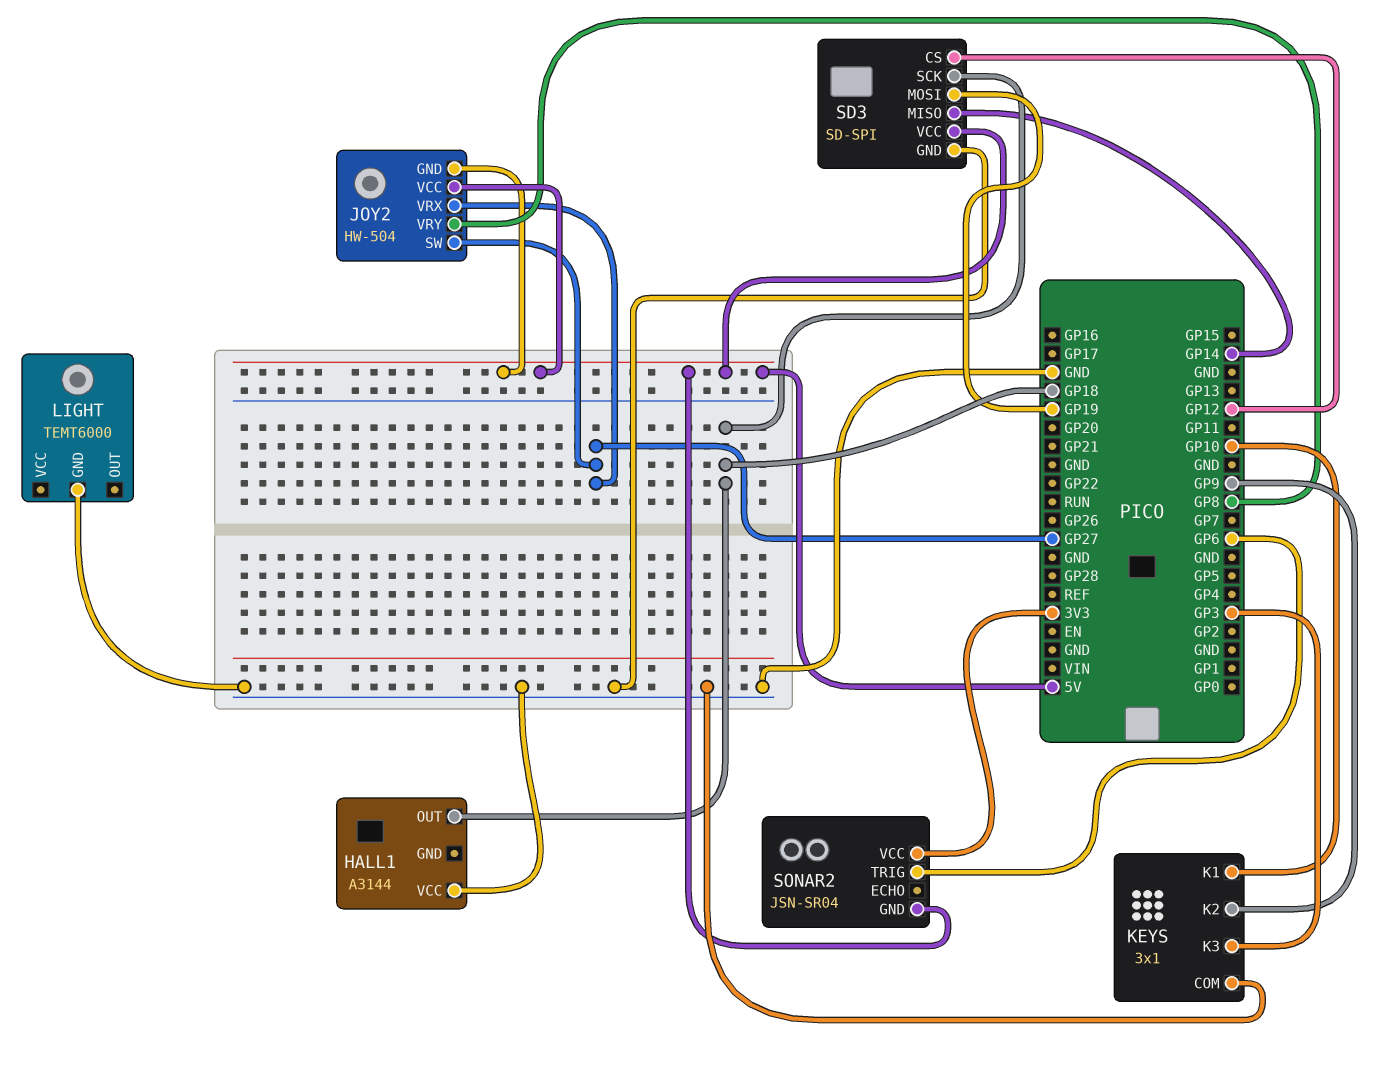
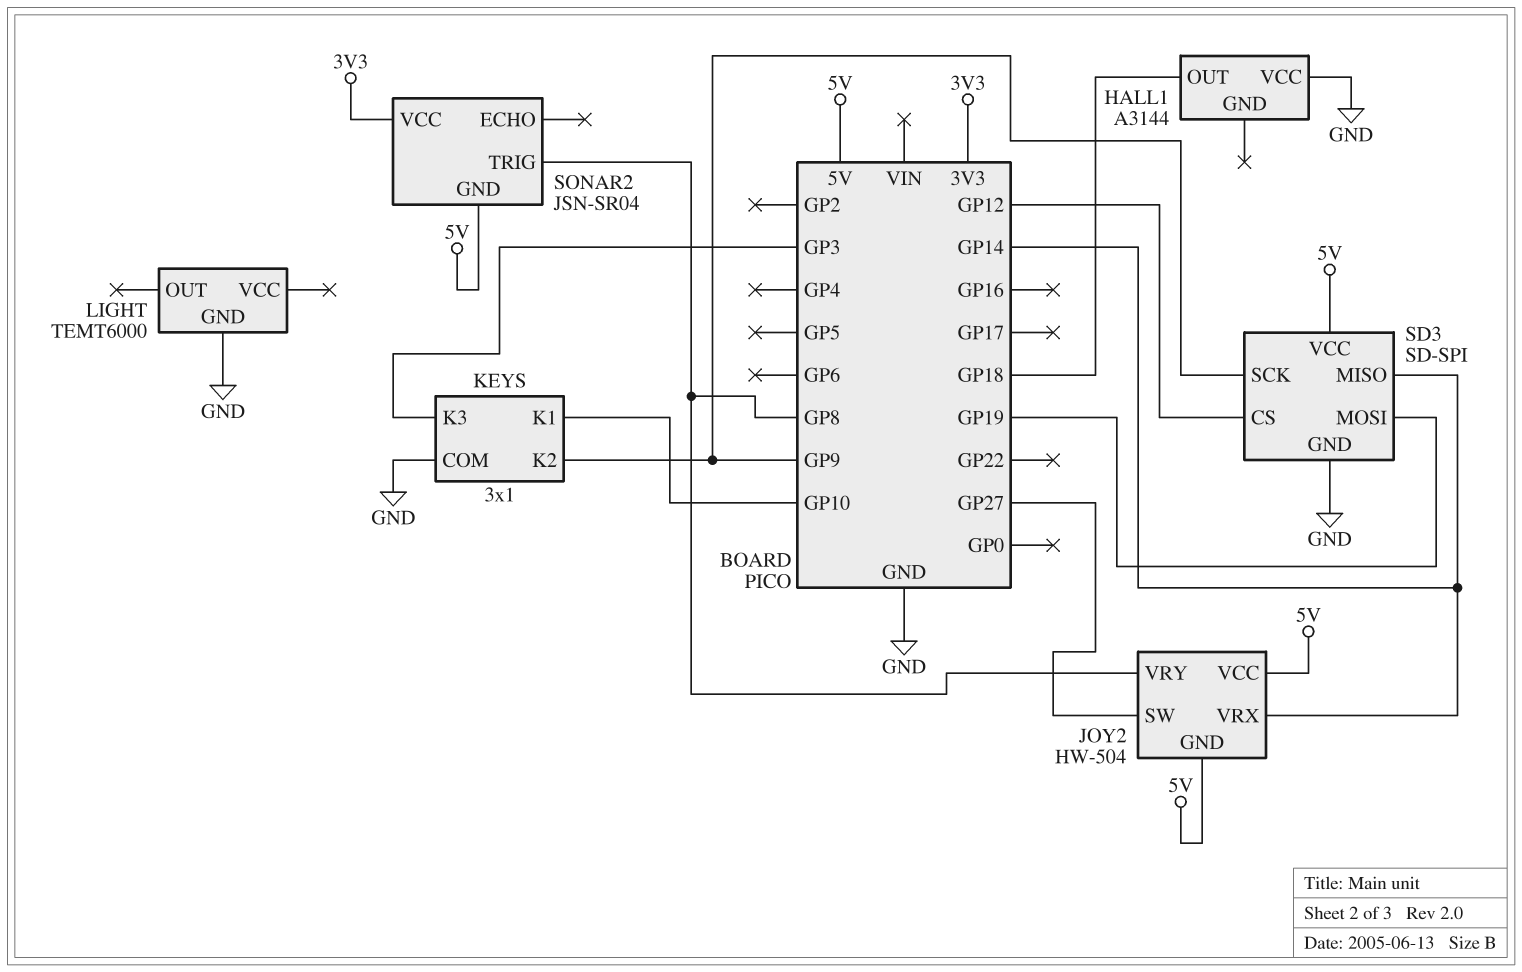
JOY2 pin VRX: GP27 -> GP14
SD3 pin SCK: GP18 -> GP9
SONAR2 pin TRIG: GP6 -> GP8

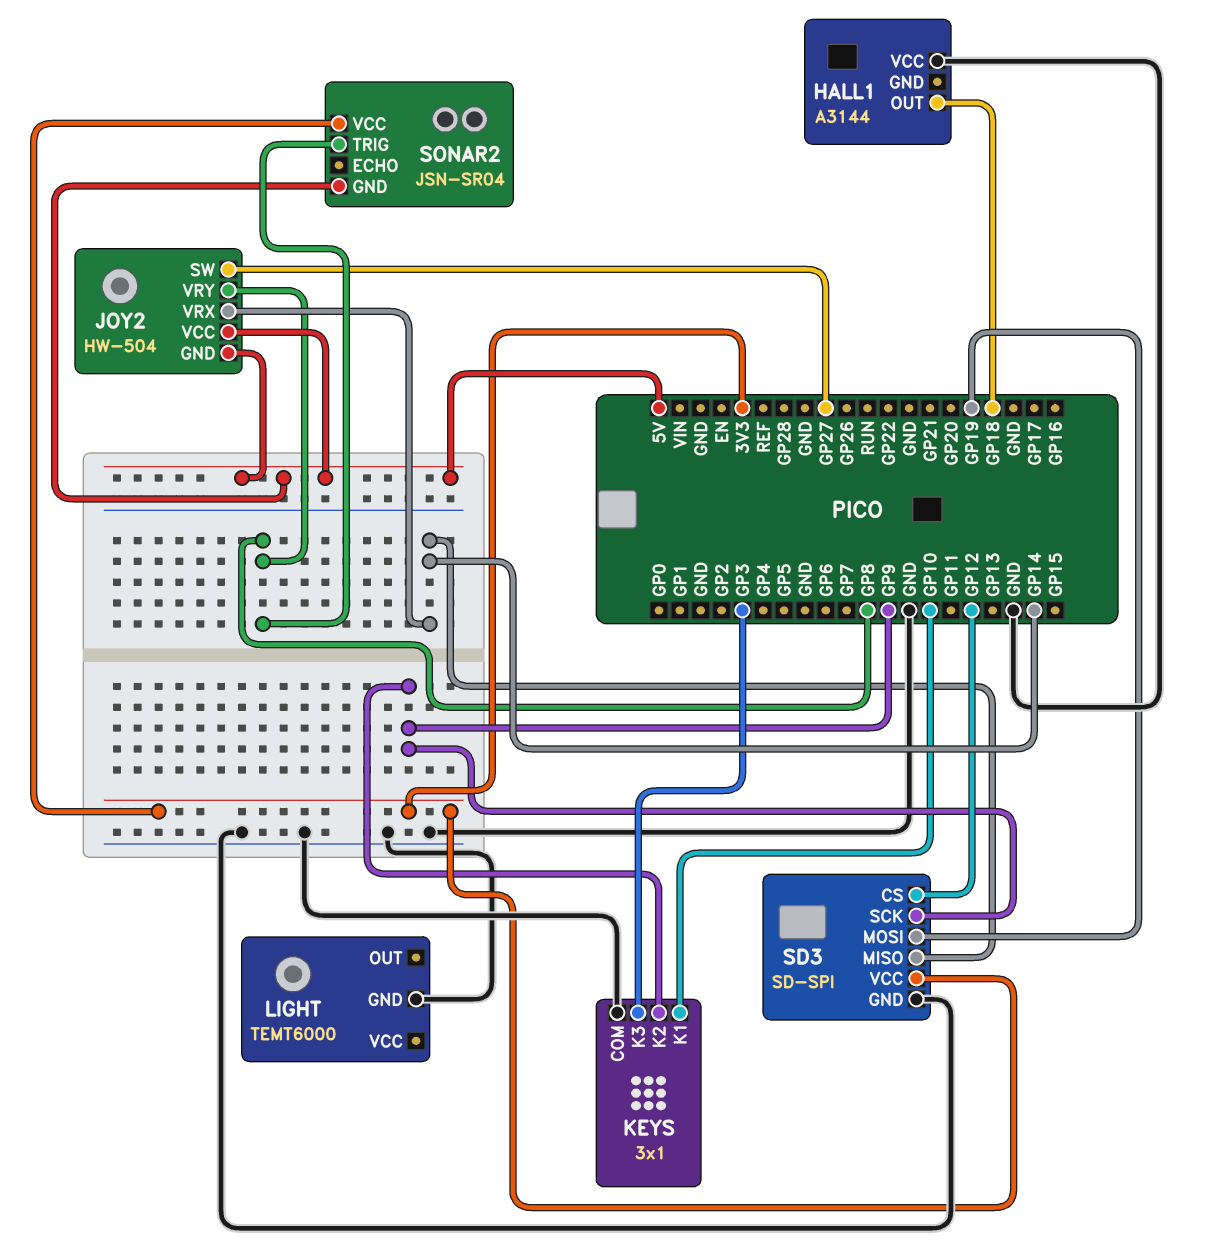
SD3 pin VCC: 5V -> 3V3

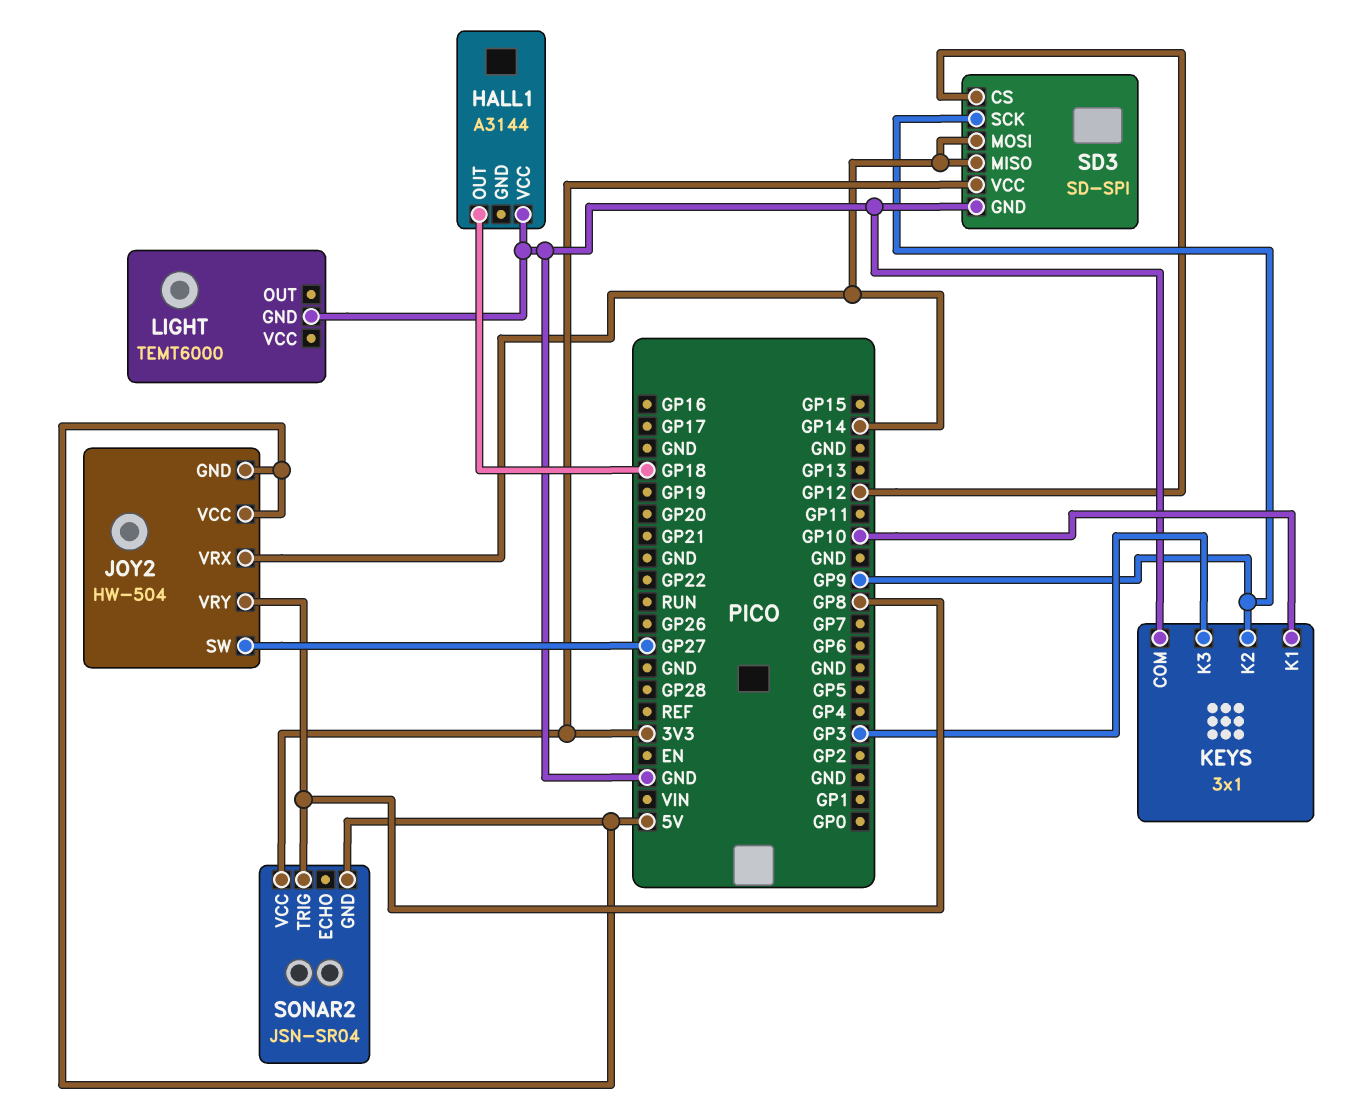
SD3 pin MOSI: GP19 -> GP14

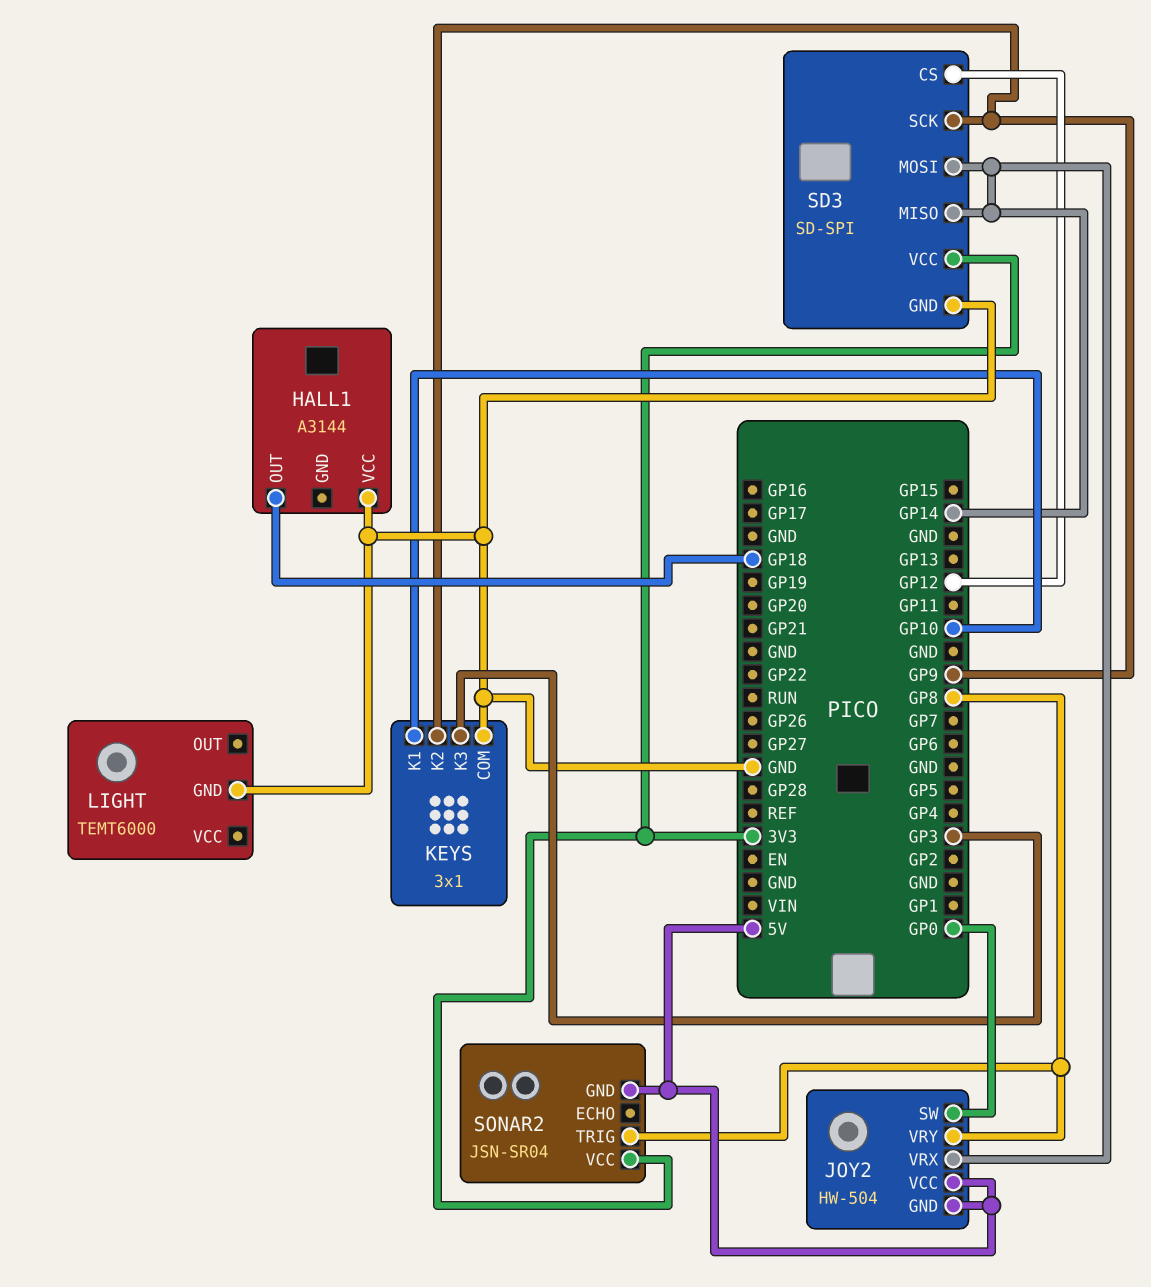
JOY2 pin SW: GP27 -> GP0

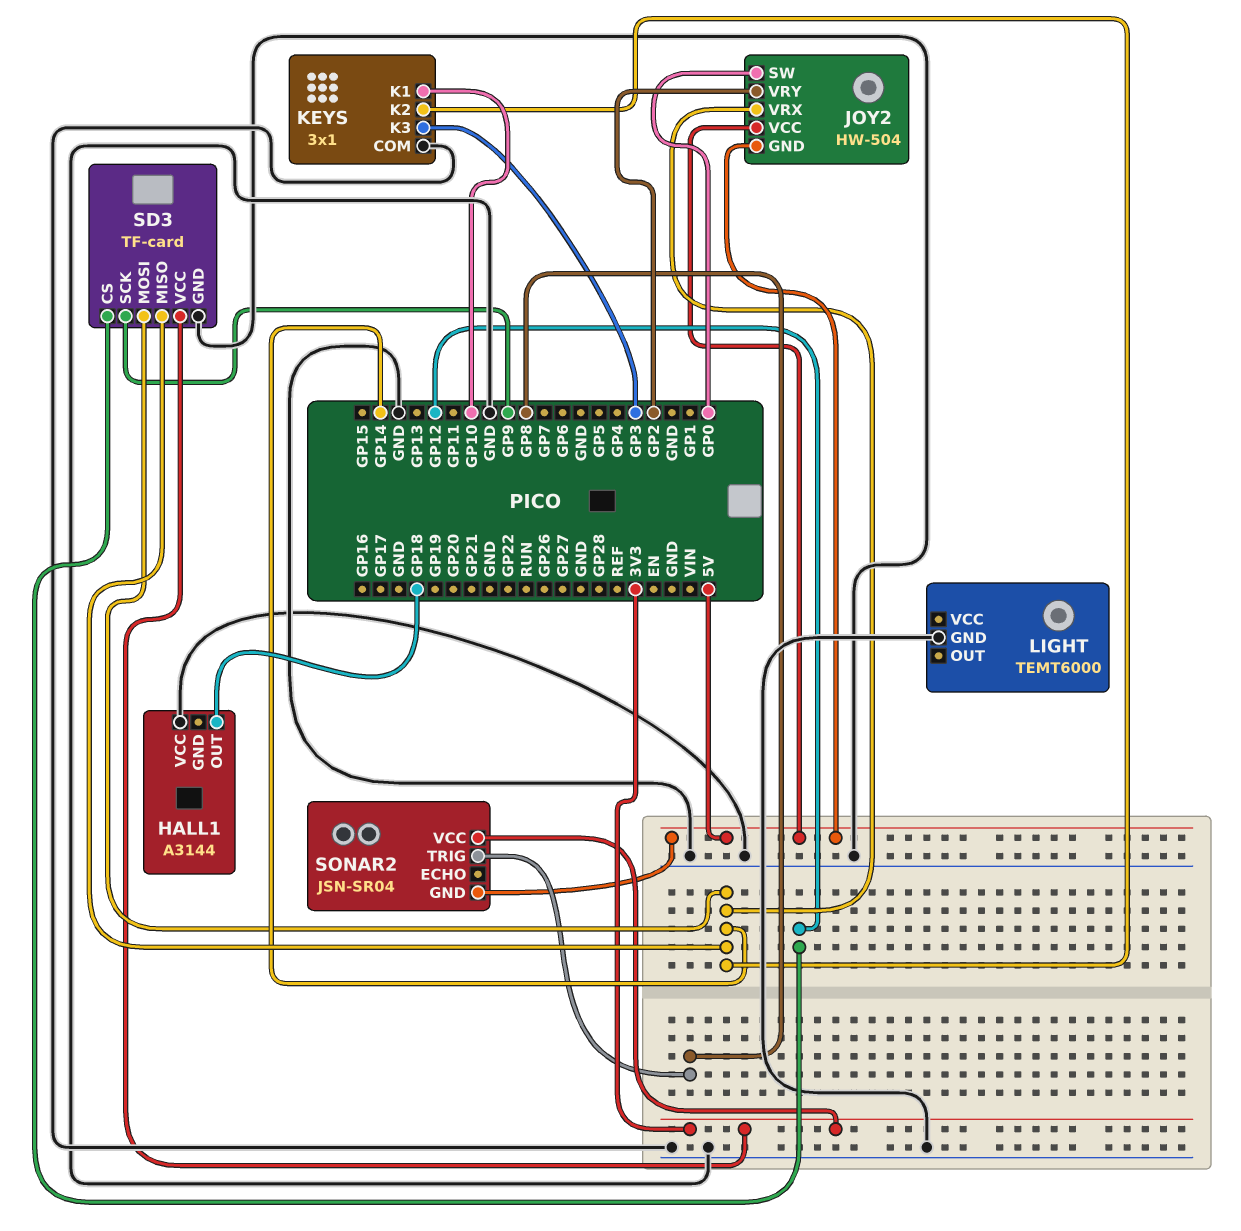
JOY2 pin VRY: GP8 -> GP2
KEYS pin K2: GP9 -> GP14
SD3: SD-SPI -> TF-card

